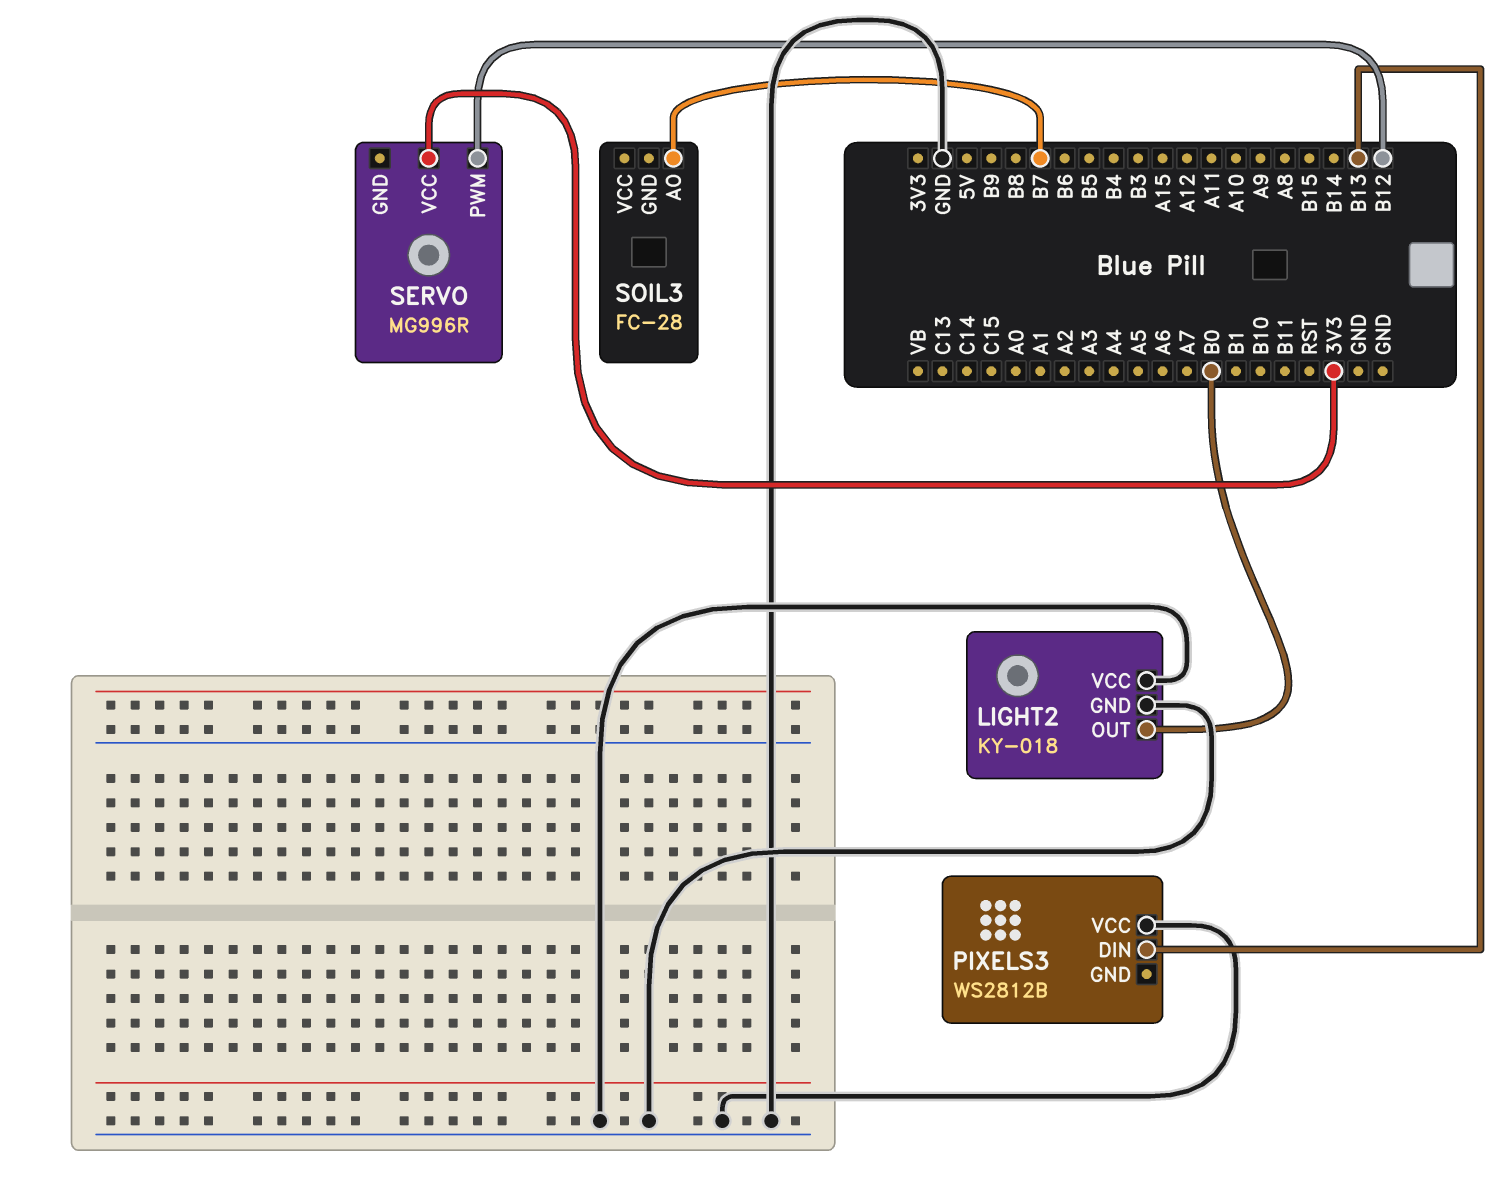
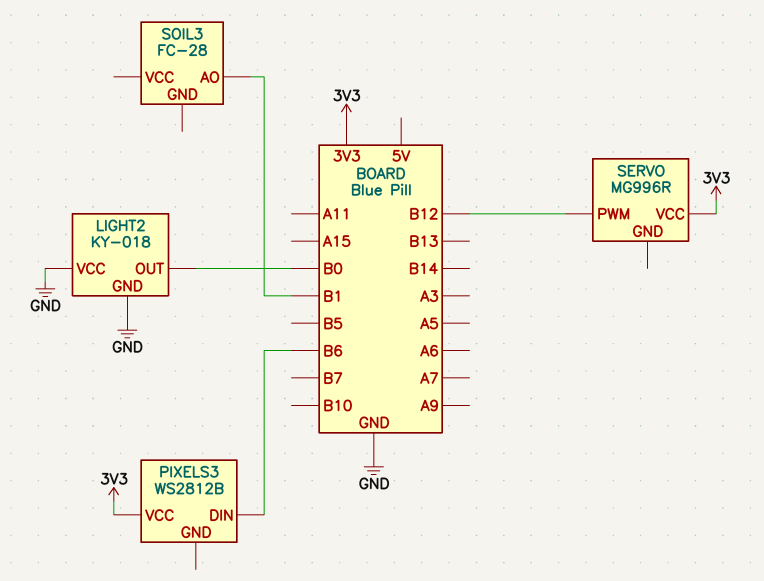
PIXELS3 pin DIN: B13 -> B6
PIXELS3 pin VCC: GND -> 3V3
SOIL3 pin AO: B7 -> B1

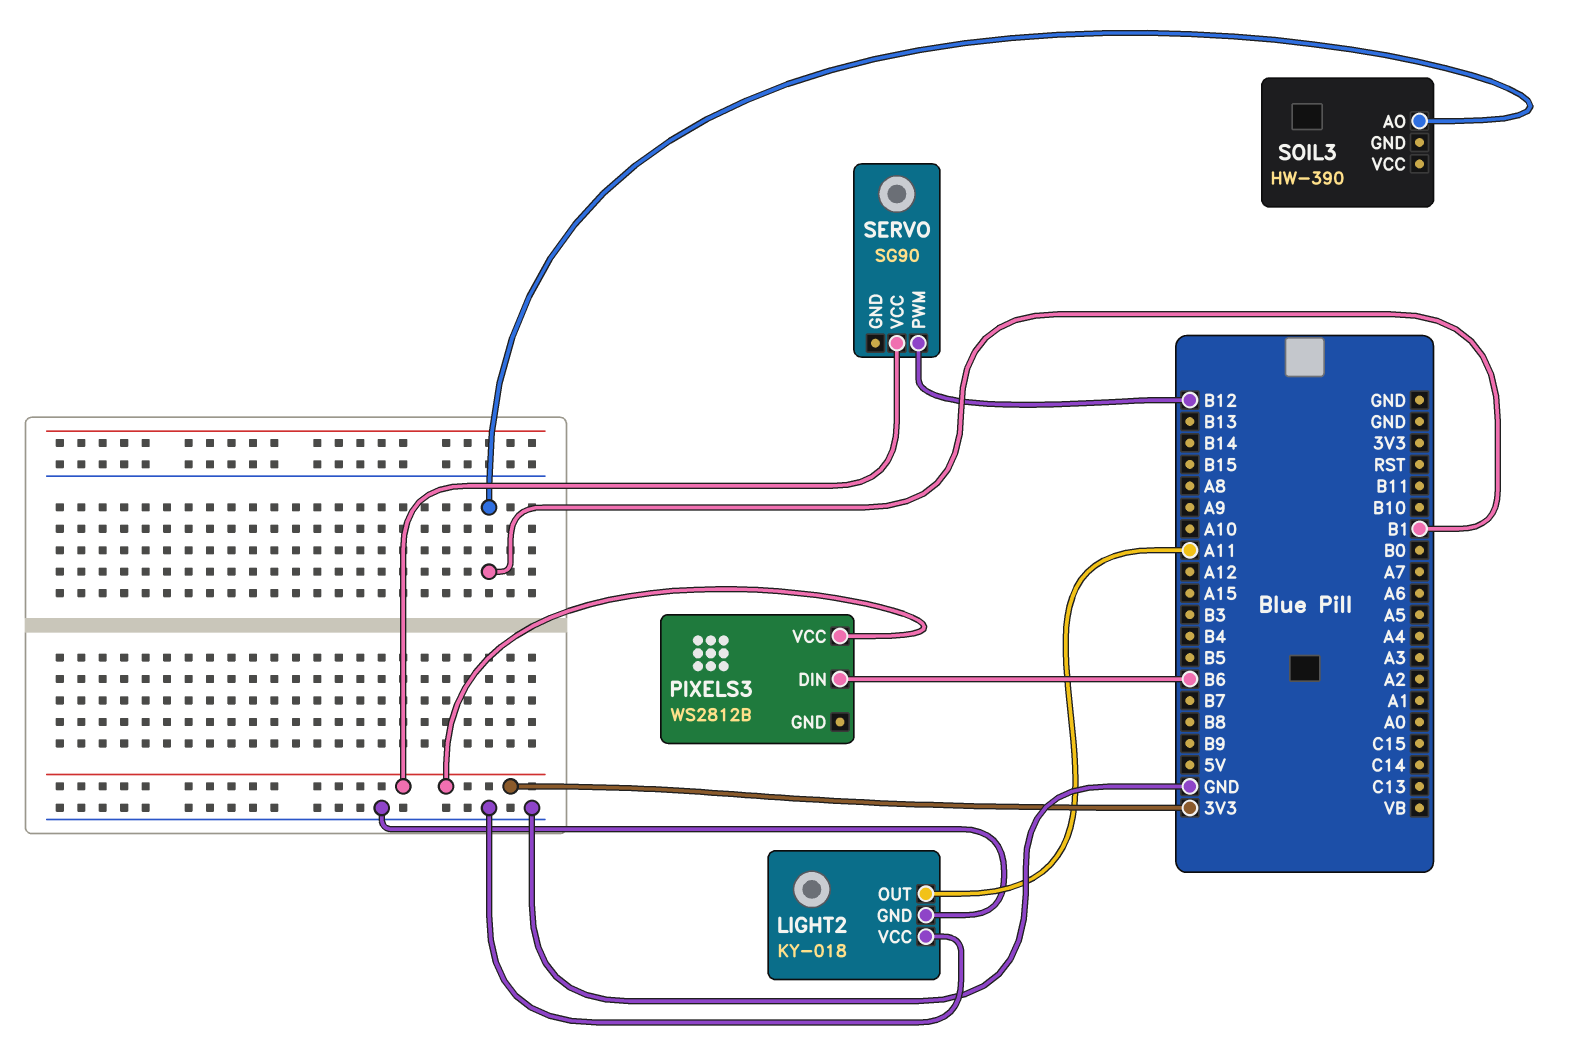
LIGHT2 pin OUT: B0 -> A11
SERVO: MG996R -> SG90
SOIL3: FC-28 -> HW-390

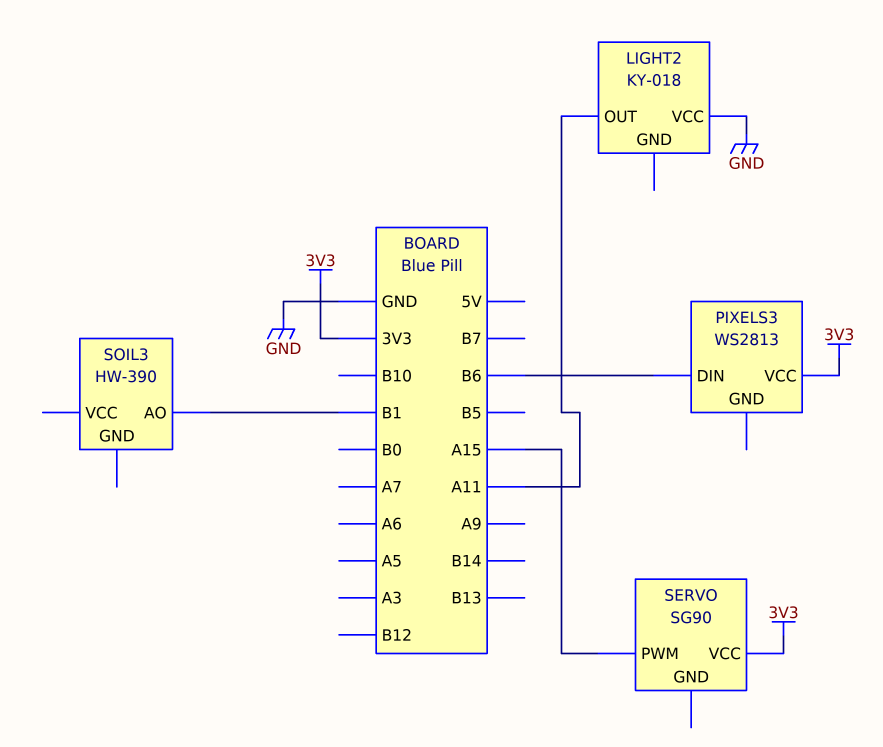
LIGHT2 pin GND: GND -> none
PIXELS3: WS2812B -> WS2813
SERVO pin PWM: B12 -> A15

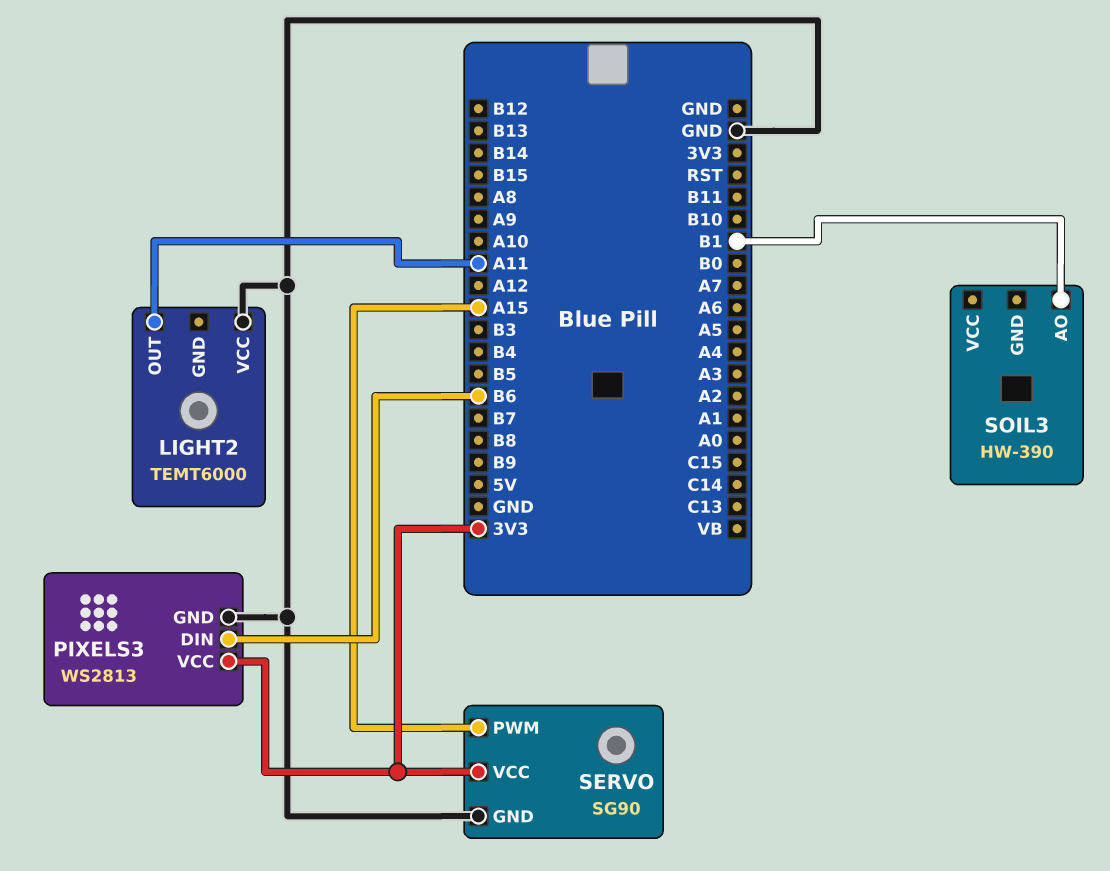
LIGHT2: KY-018 -> TEMT6000
PIXELS3 pin GND: none -> GND
SERVO pin GND: none -> GND

